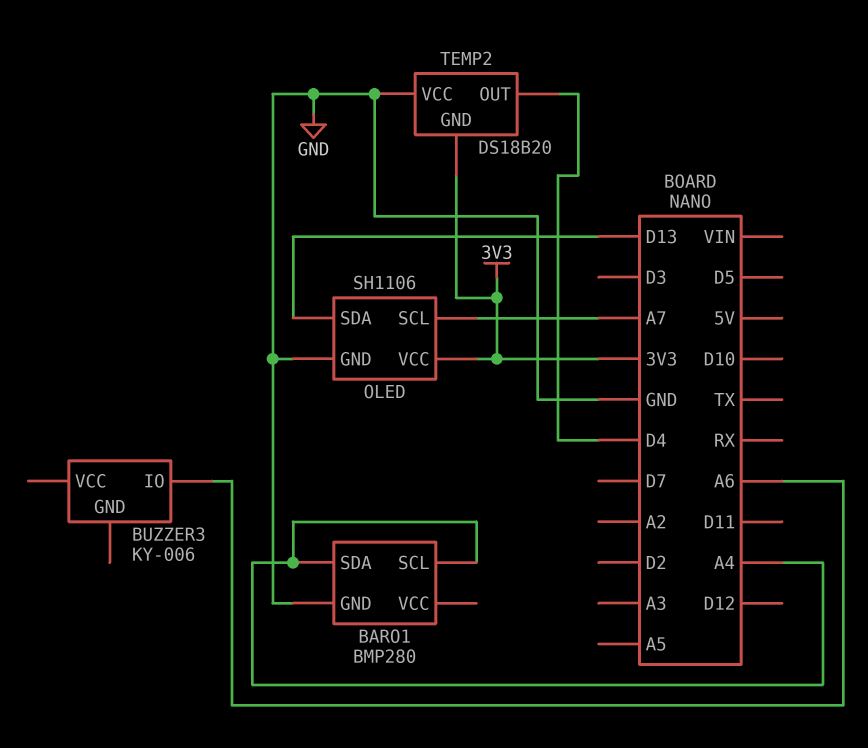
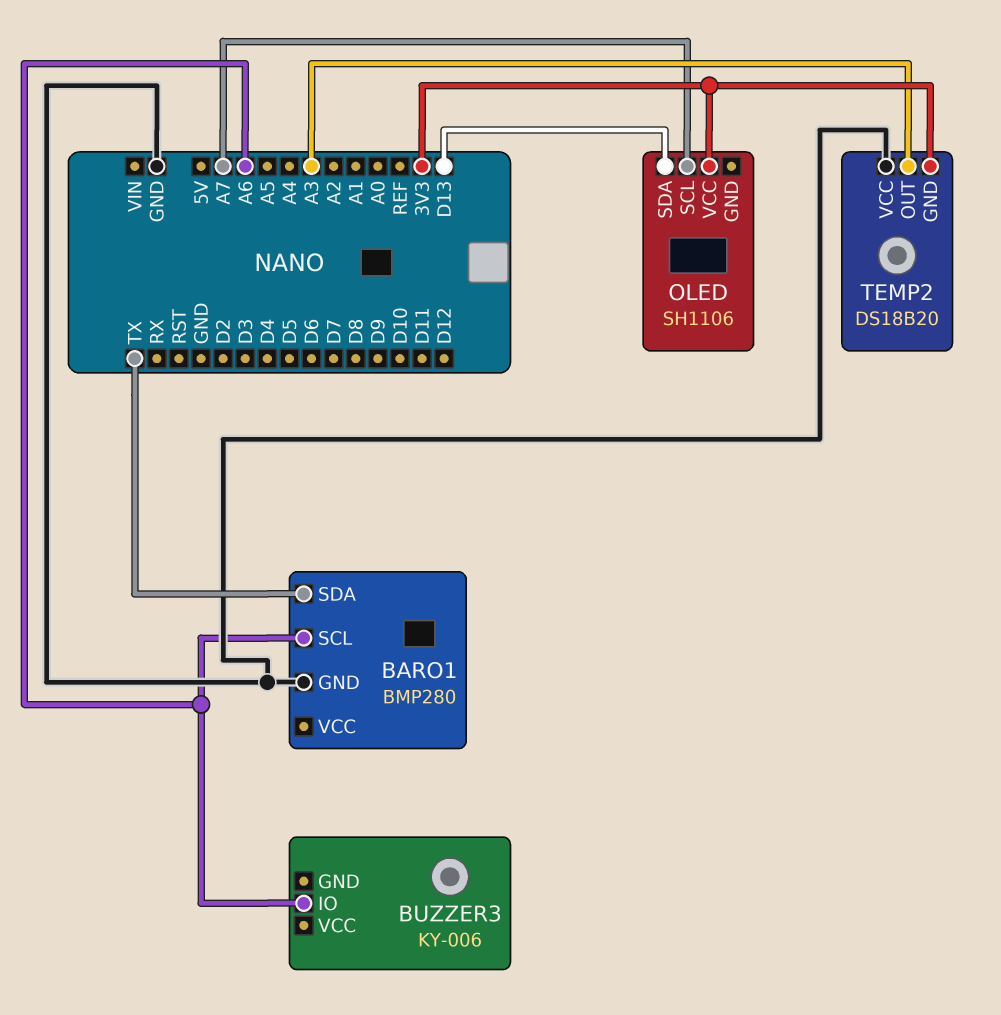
BARO1 pin SCL: A4 -> A6
BARO1 pin SDA: A4 -> TX
OLED pin GND: GND -> none
TEMP2 pin OUT: D4 -> A3

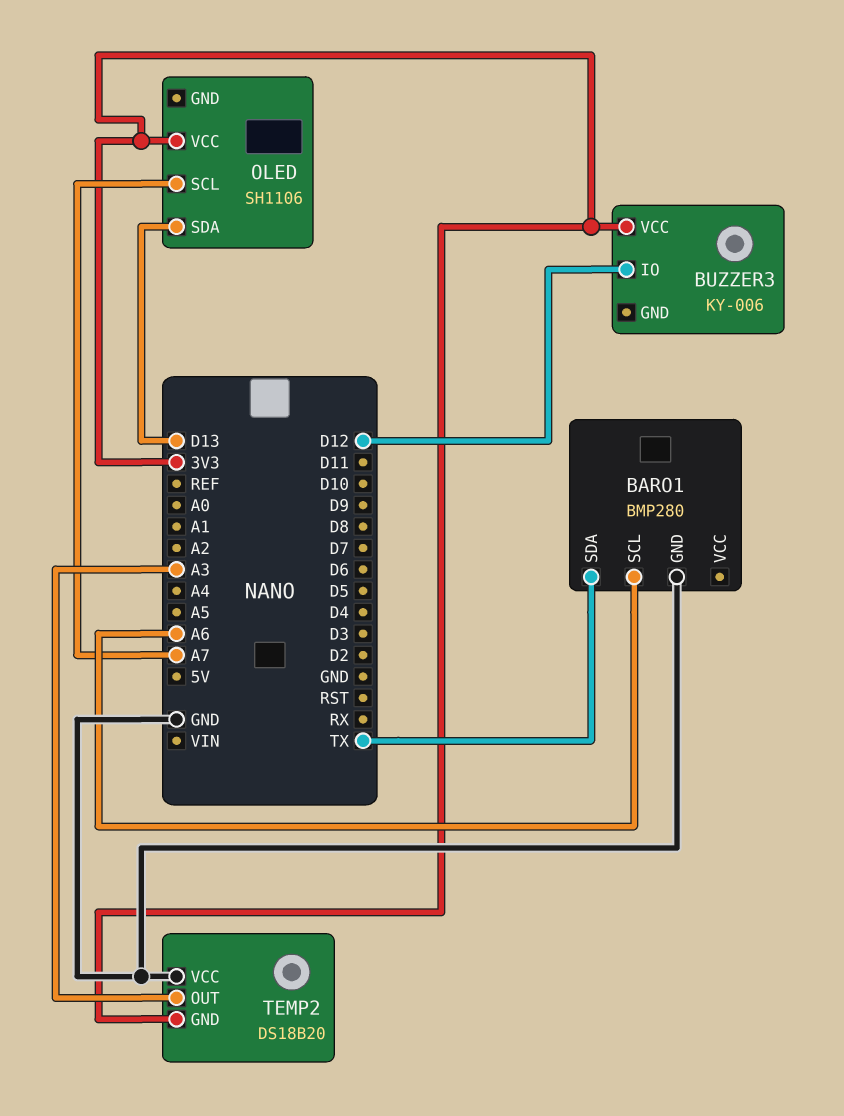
BUZZER3 pin IO: A6 -> D12
BUZZER3 pin VCC: none -> 3V3

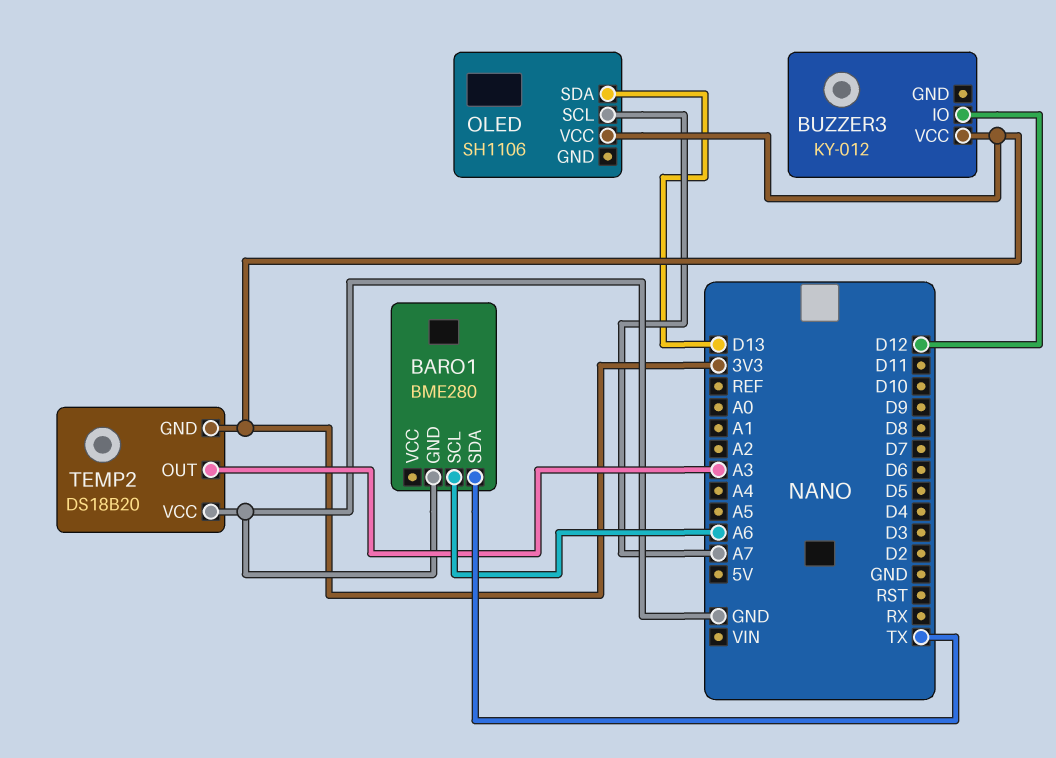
BARO1: BMP280 -> BME280
BUZZER3: KY-006 -> KY-012

